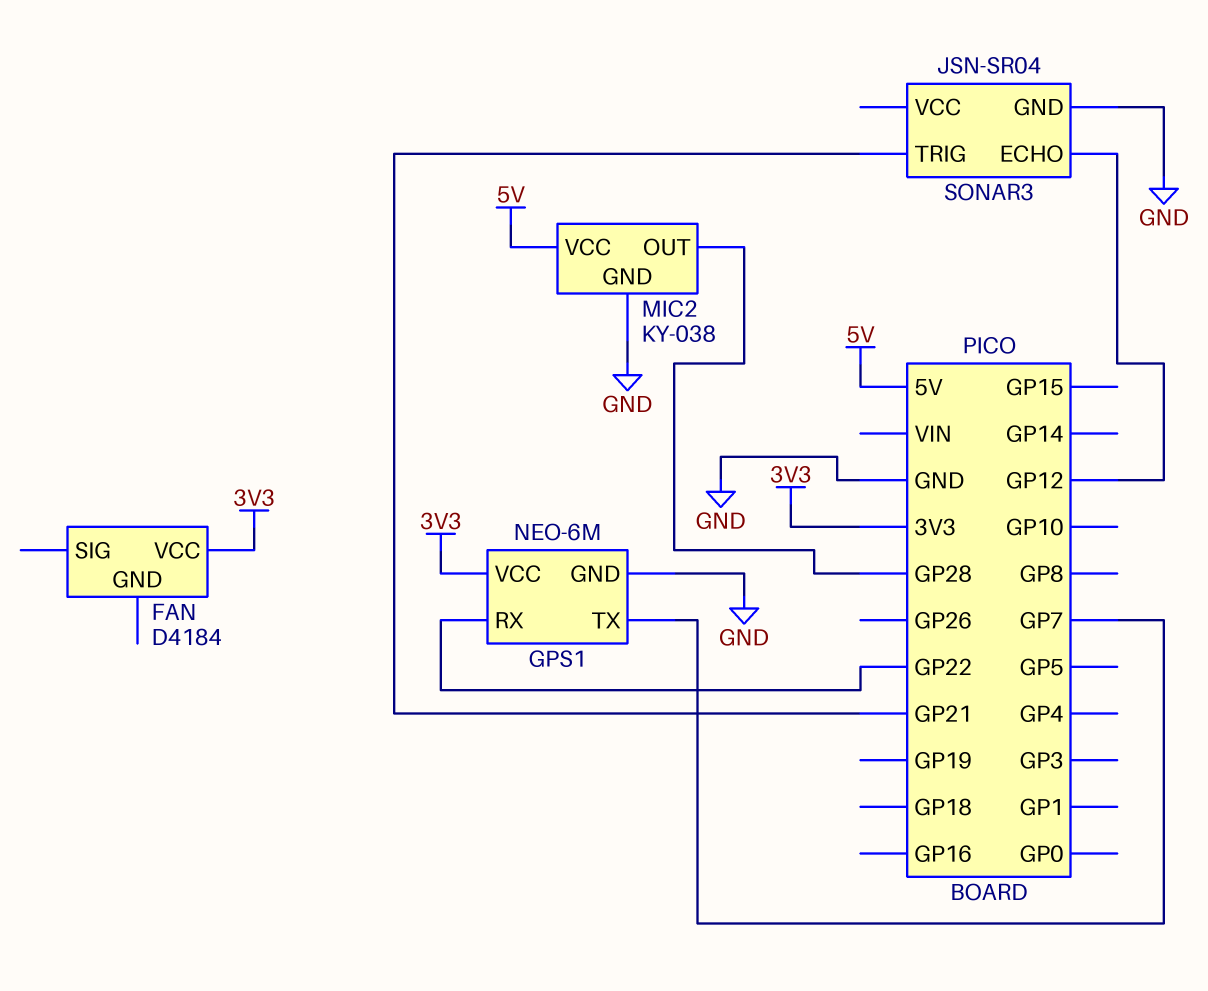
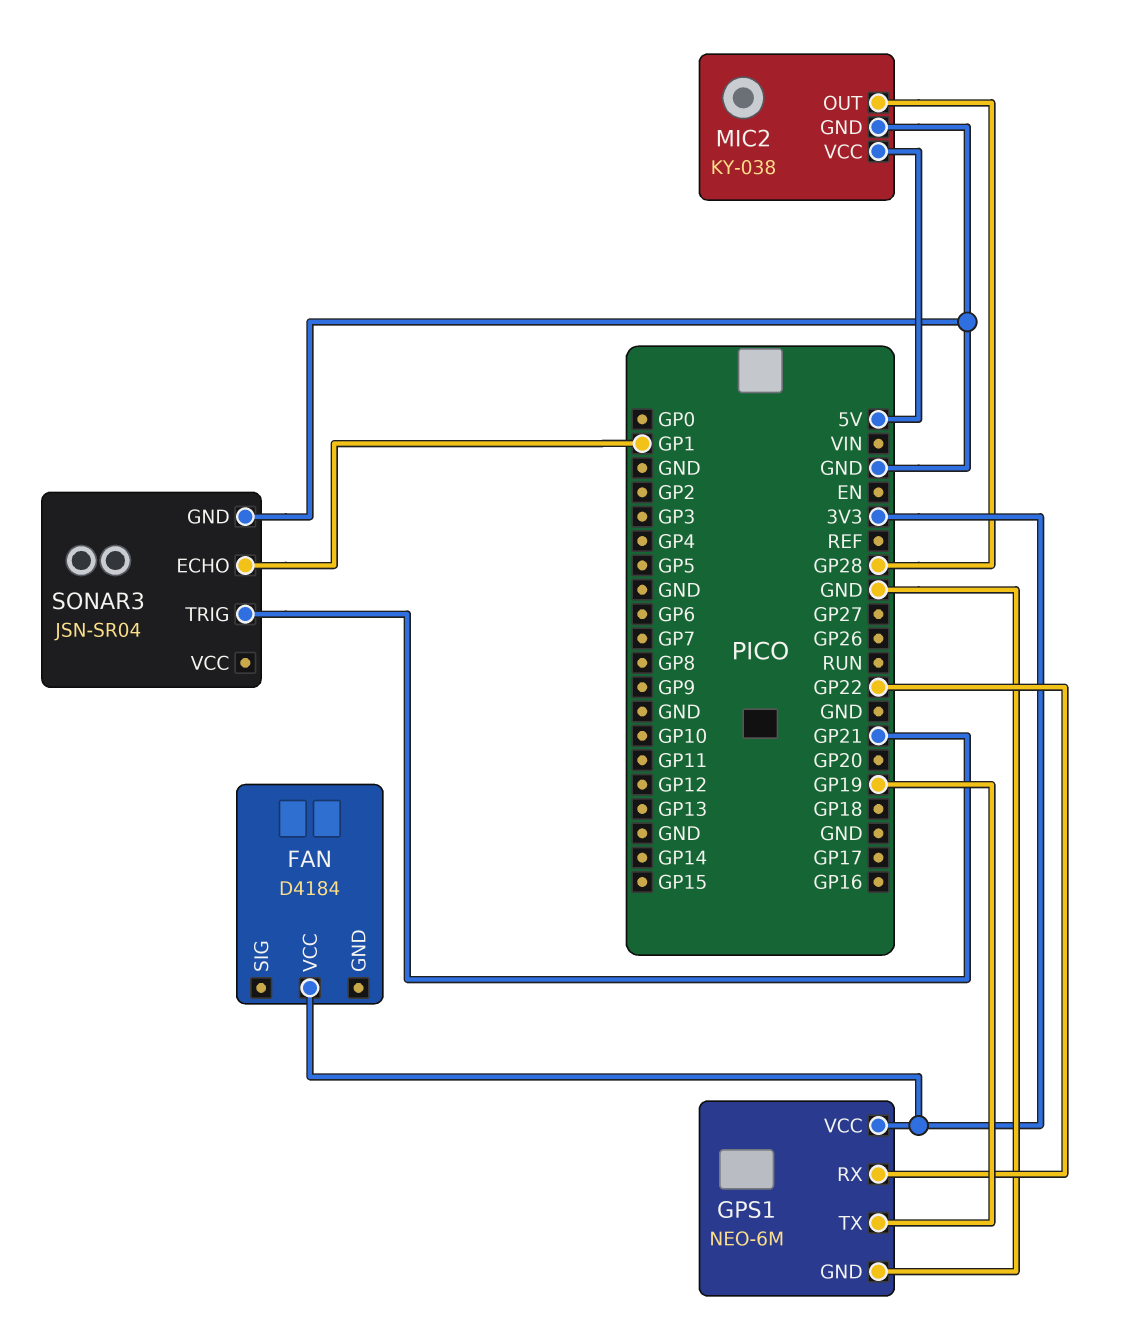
GPS1 pin TX: GP7 -> GP19
SONAR3 pin ECHO: GP12 -> GP1

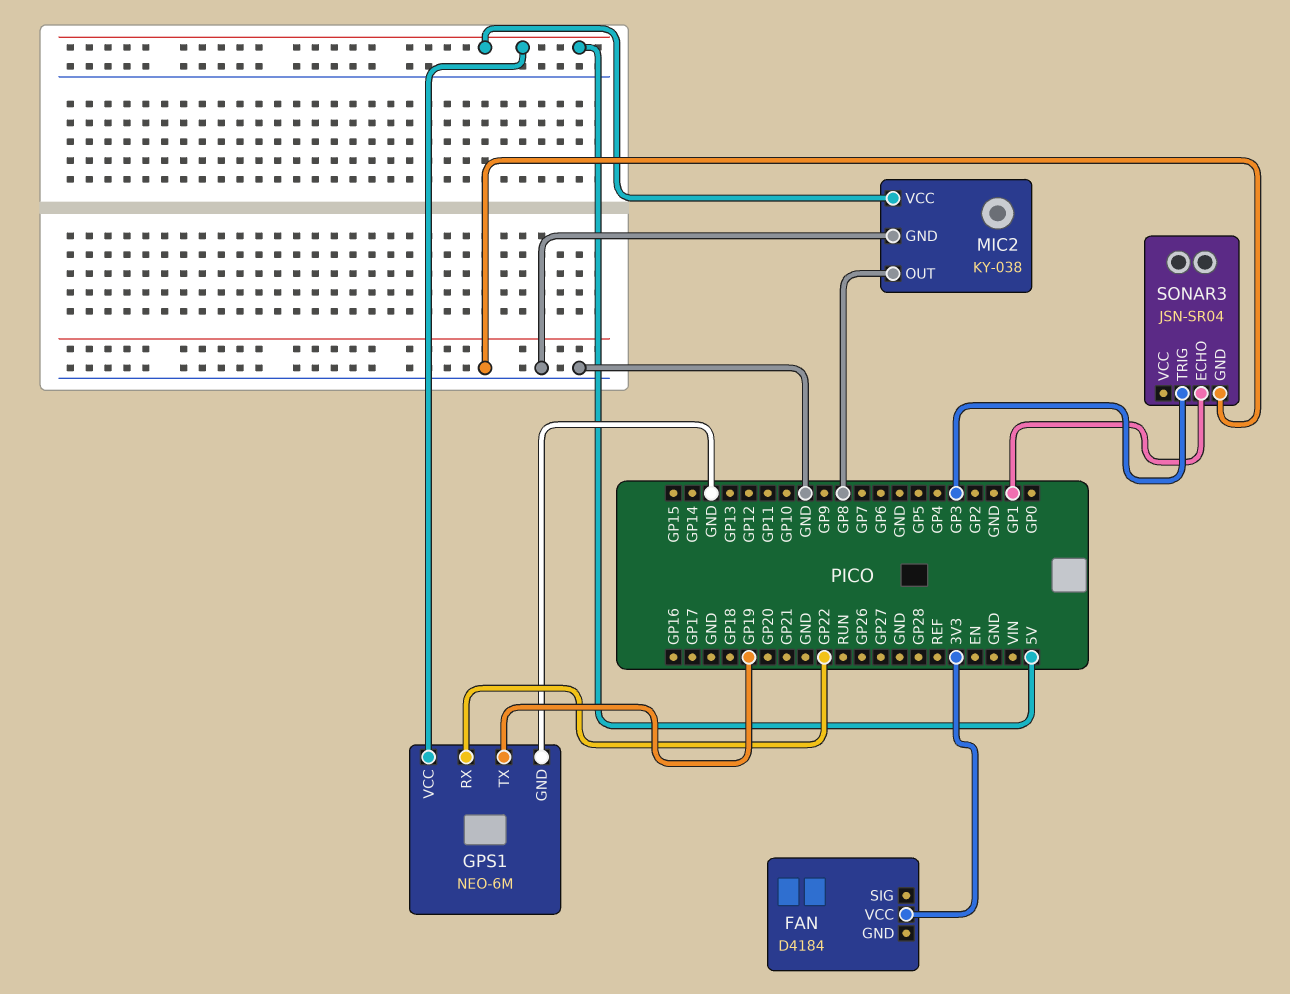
GPS1 pin VCC: 3V3 -> 5V
MIC2 pin OUT: GP28 -> GP8
SONAR3 pin TRIG: GP21 -> GP3

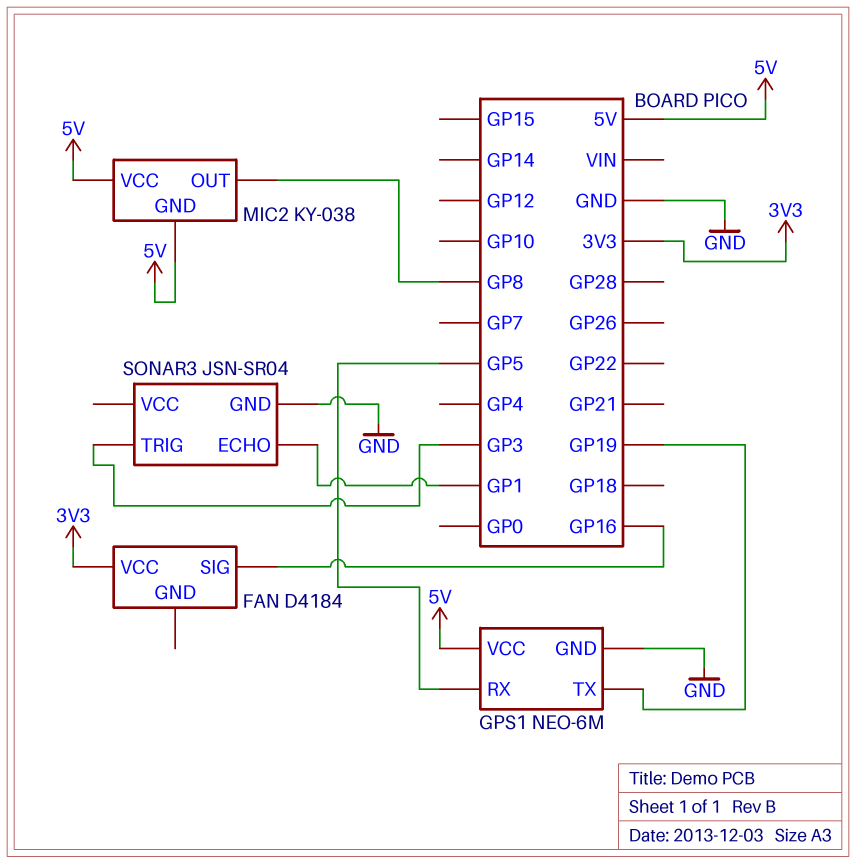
FAN pin SIG: none -> GP16
GPS1 pin RX: GP22 -> GP5
MIC2 pin GND: GND -> 5V

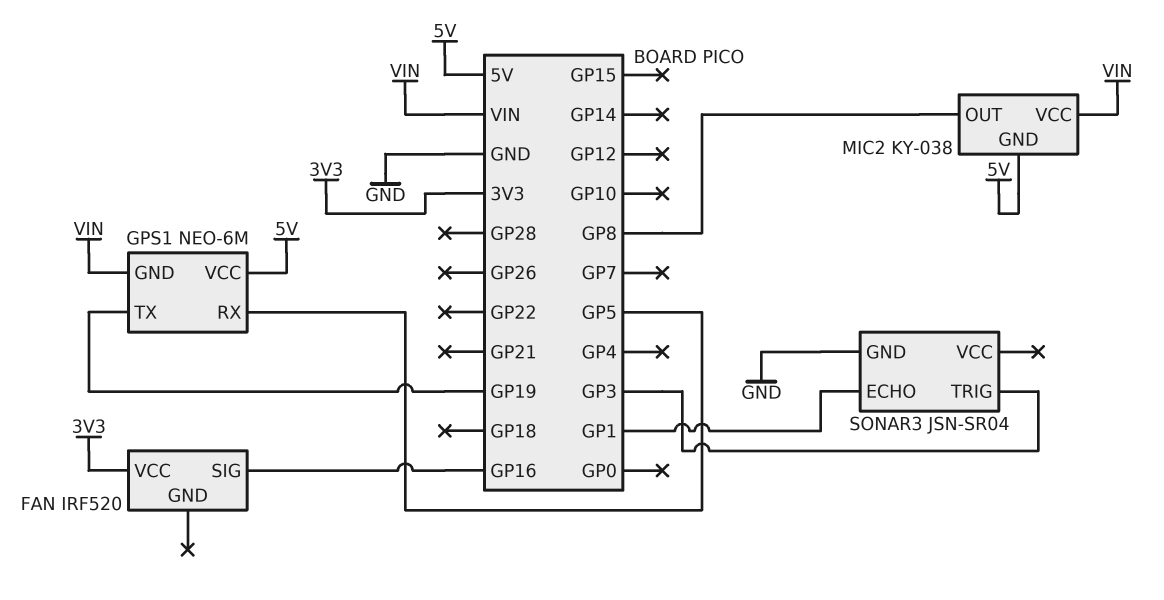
FAN: D4184 -> IRF520
GPS1 pin GND: GND -> VIN
MIC2 pin VCC: 5V -> VIN

